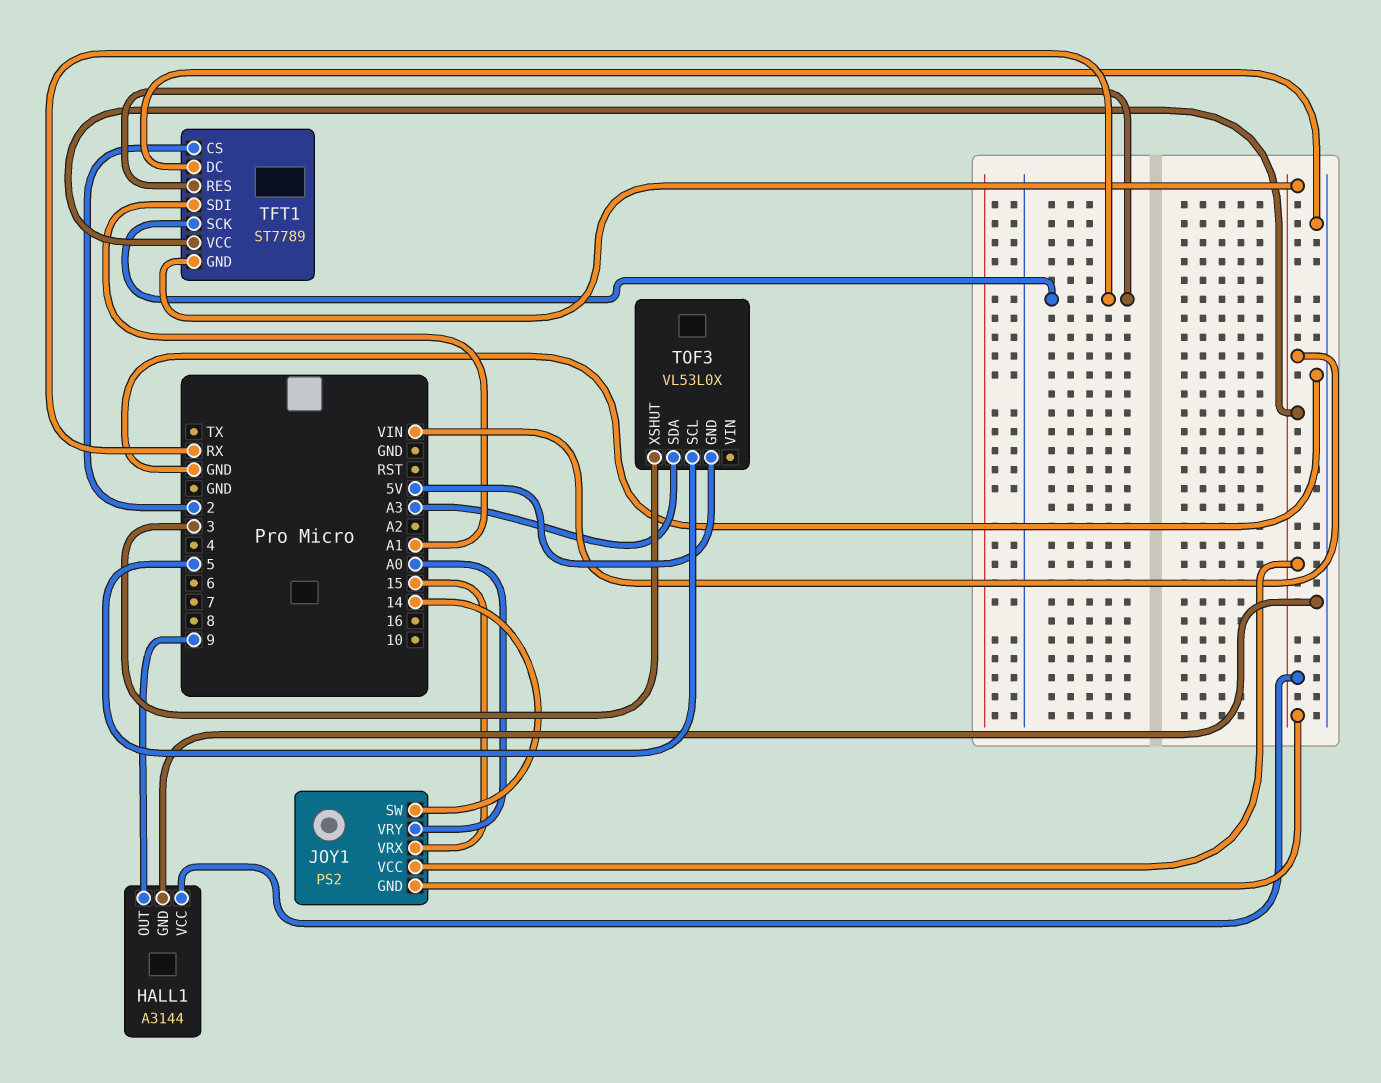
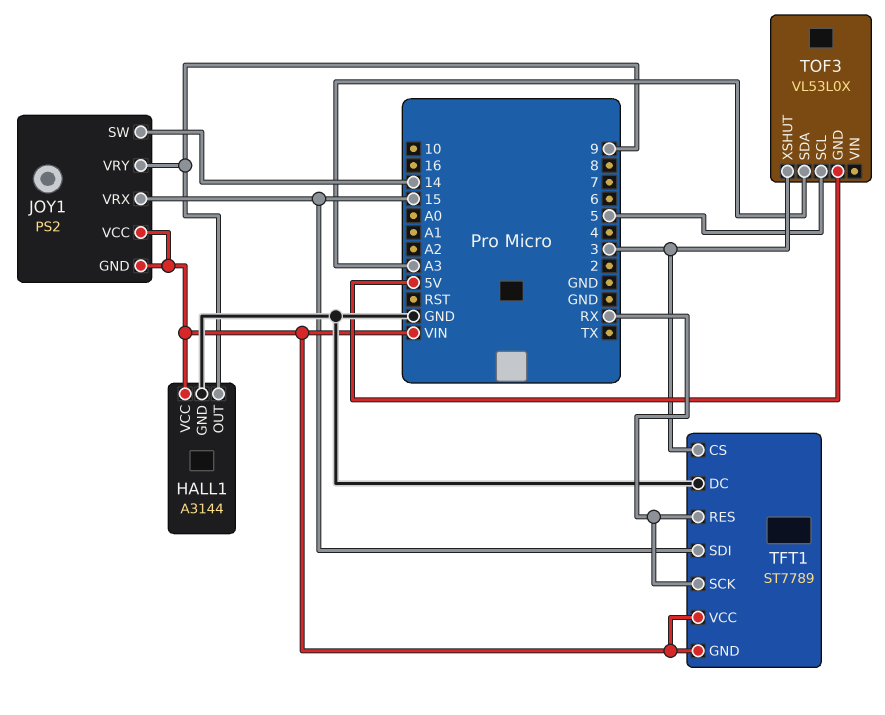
JOY1 pin VRY: A0 -> 9
TFT1 pin CS: 2 -> 3
TFT1 pin SDI: A1 -> 15

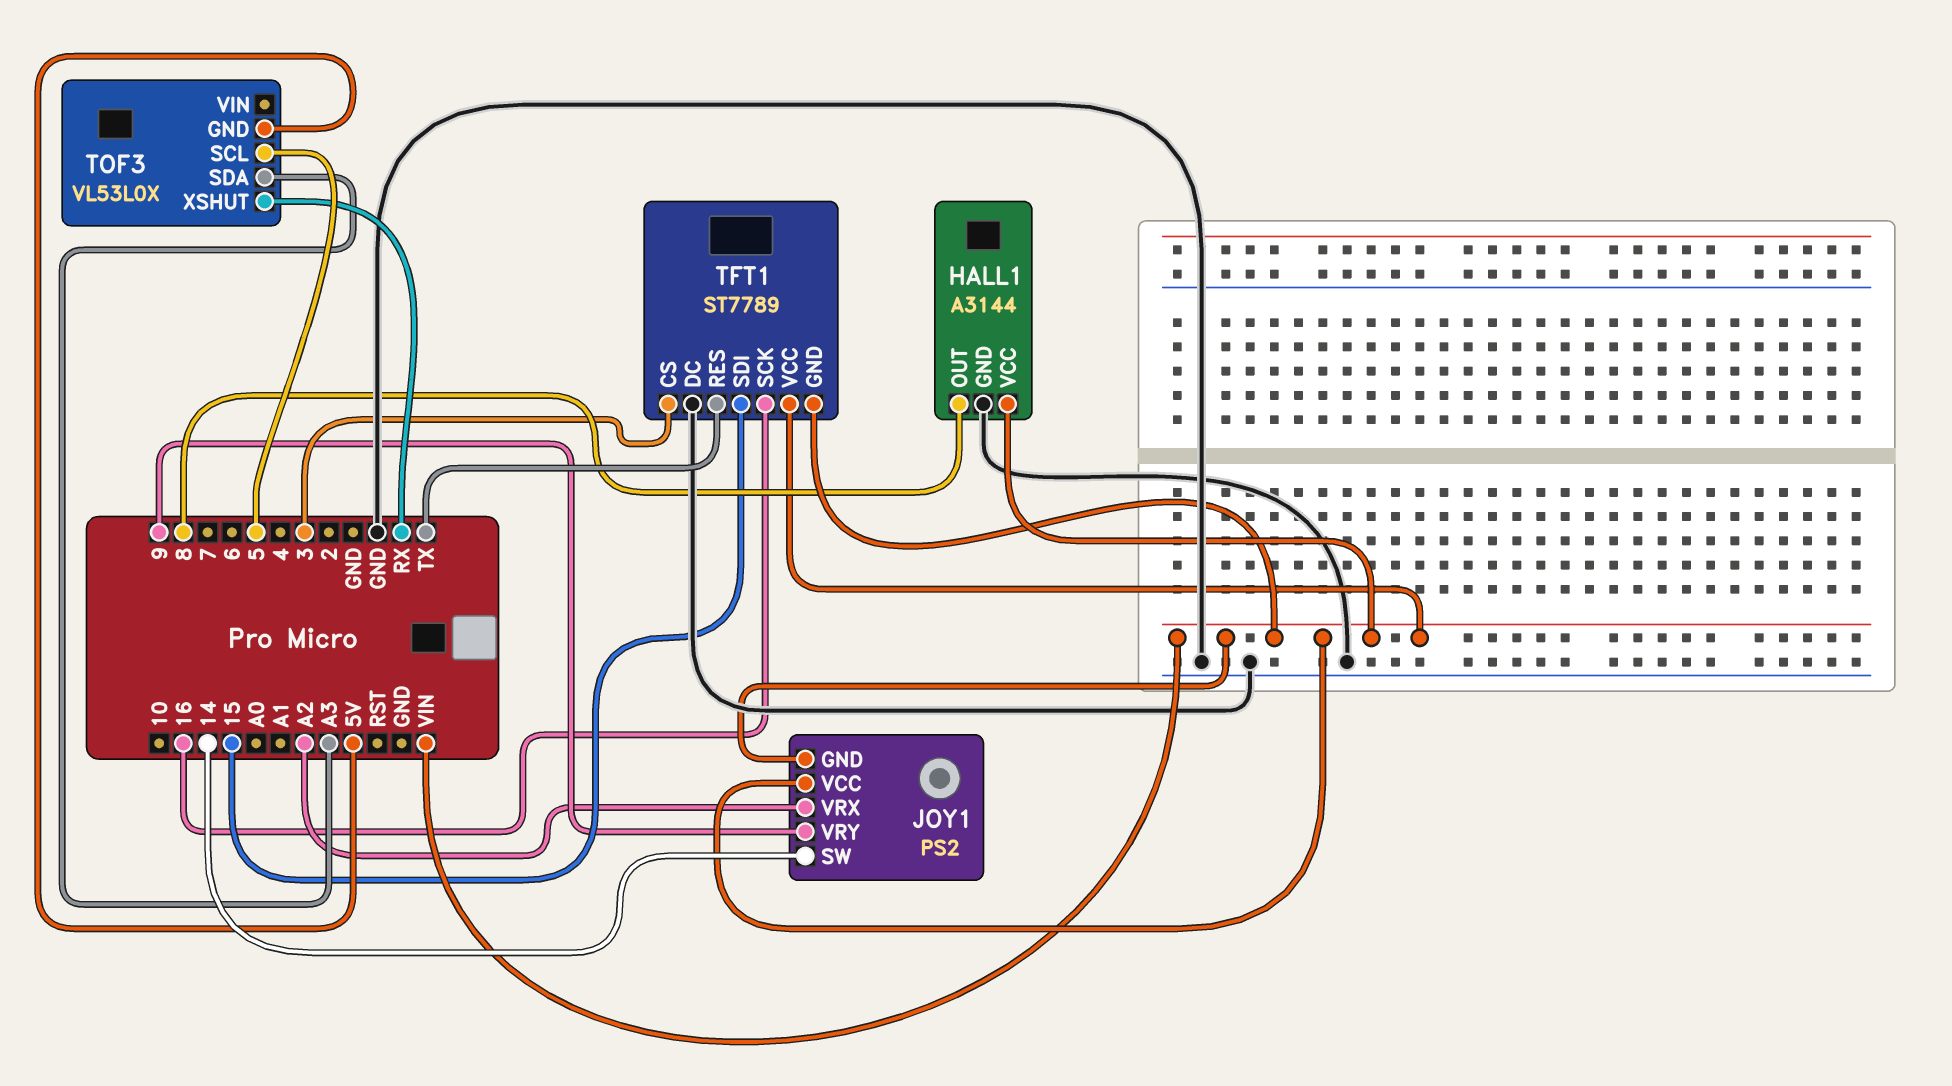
HALL1 pin OUT: 9 -> 8
JOY1 pin VRX: 15 -> A2
TFT1 pin RES: RX -> TX
TFT1 pin SCK: RX -> 16
TOF3 pin XSHUT: 3 -> RX

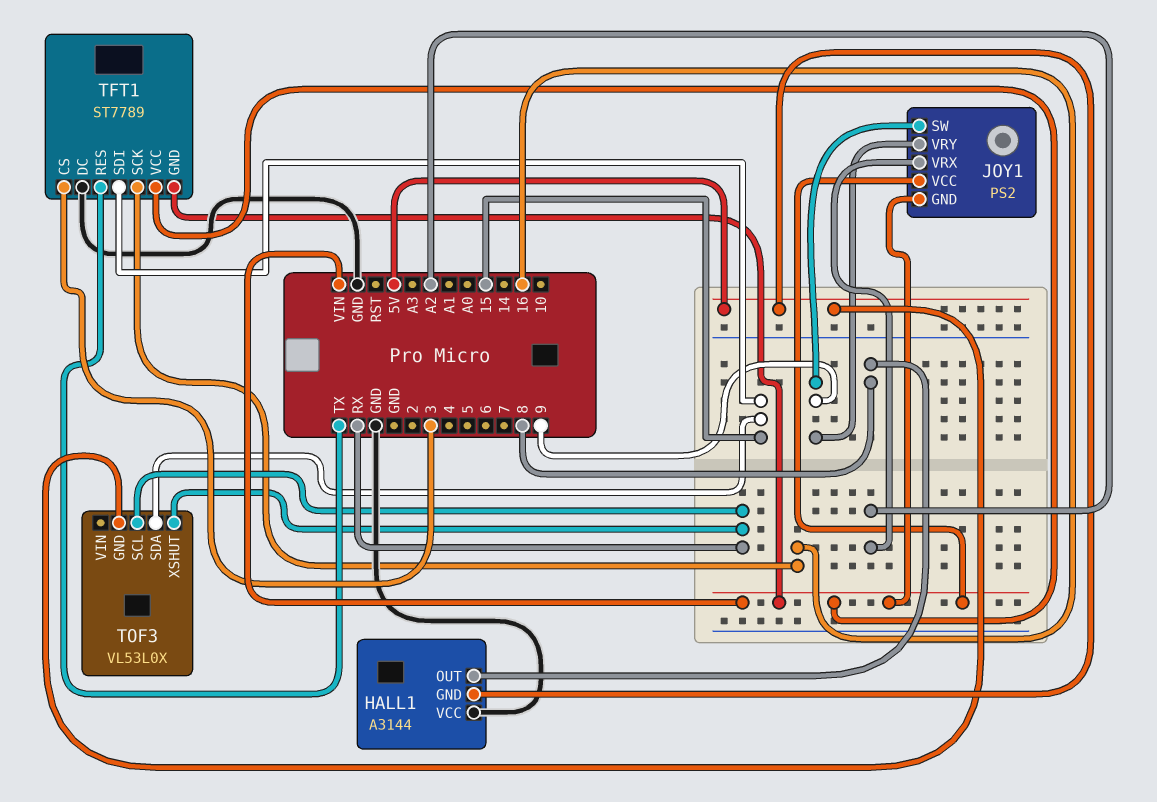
HALL1 pin GND: GND -> 5V
HALL1 pin VCC: VIN -> GND
JOY1 pin SW: 14 -> 9
TOF3 pin SCL: 5 -> RX
TOF3 pin SDA: A3 -> 15

